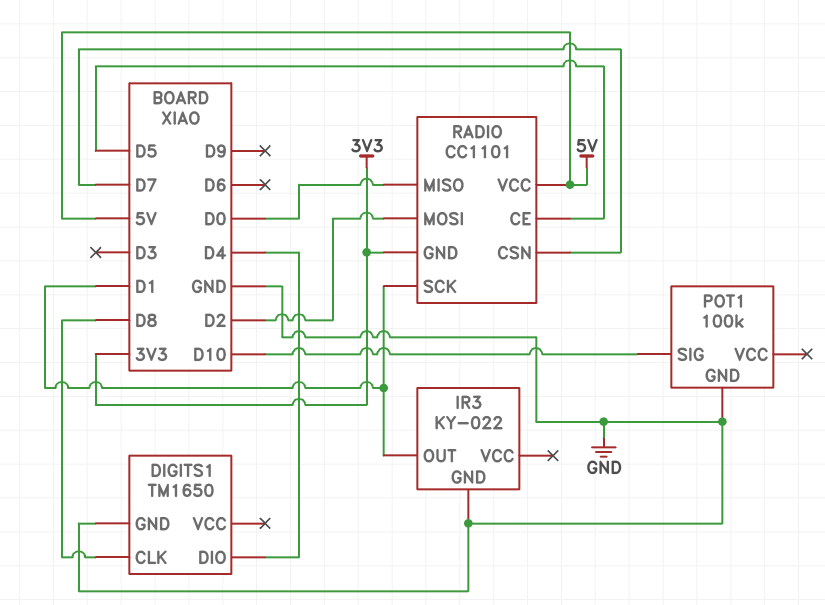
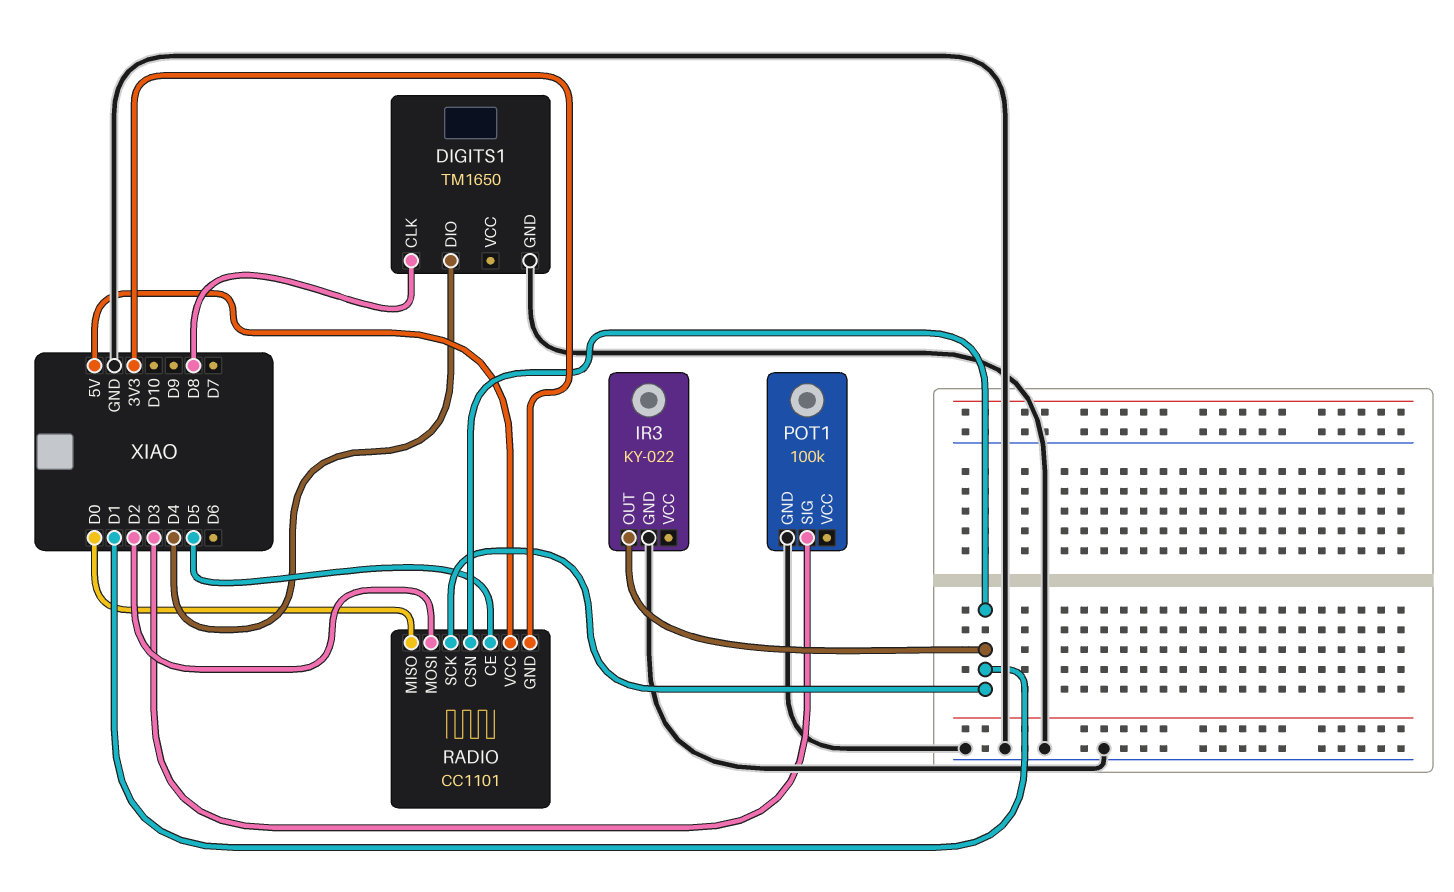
POT1 pin SIG: D10 -> D3
RADIO pin CSN: D7 -> D1

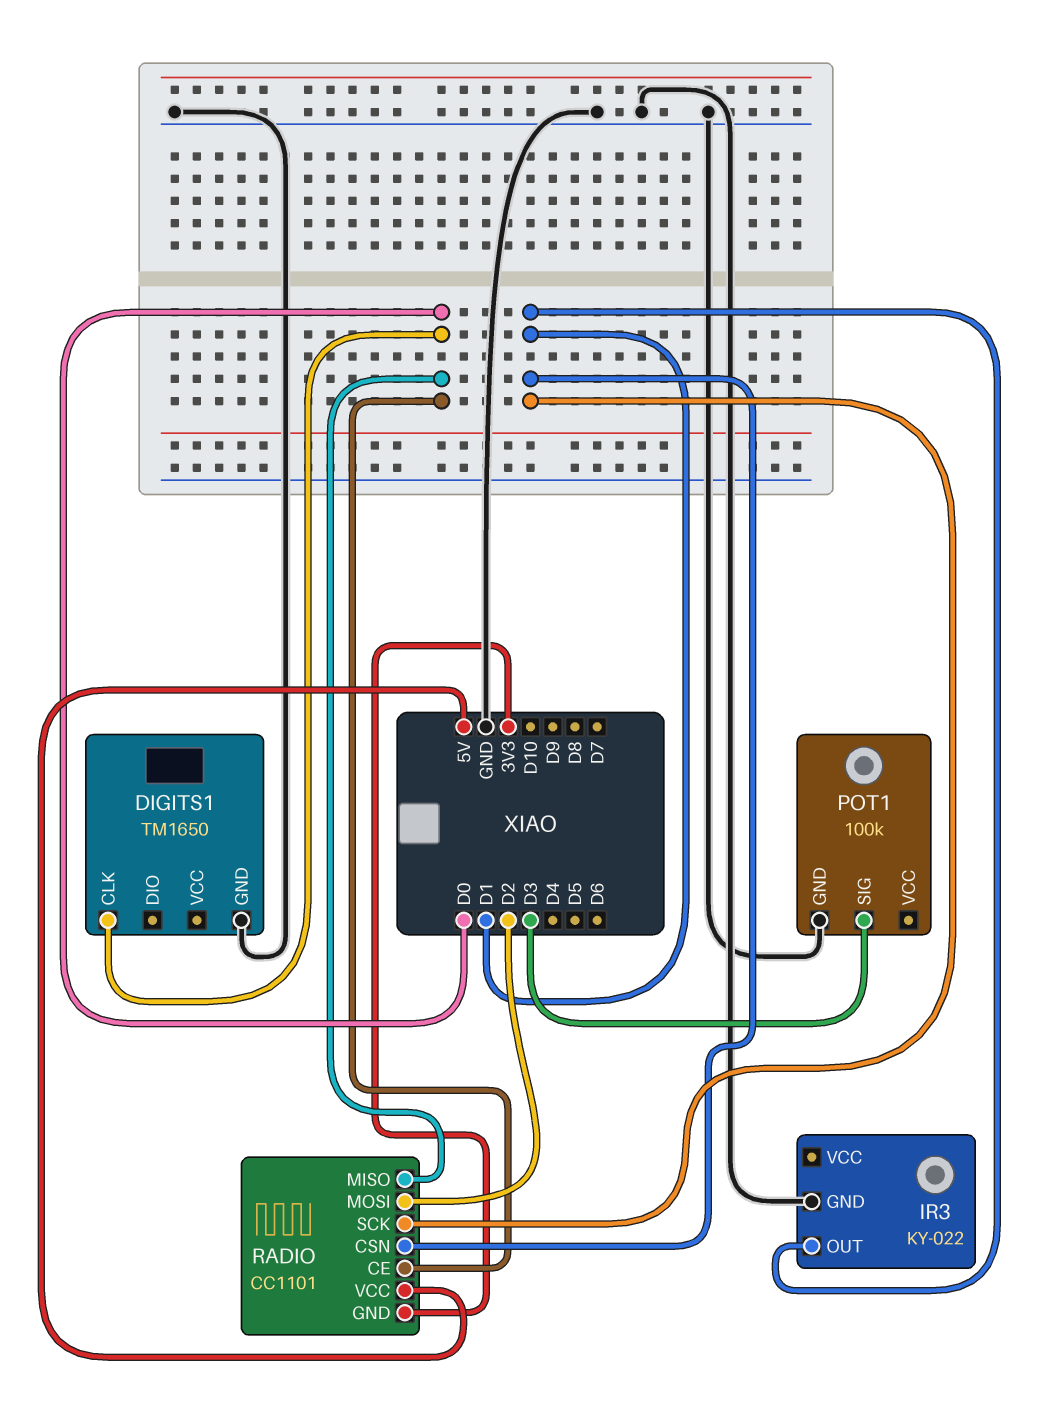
DIGITS1 pin CLK: D8 -> D0
DIGITS1 pin DIO: D4 -> none
RADIO pin CE: D5 -> D0

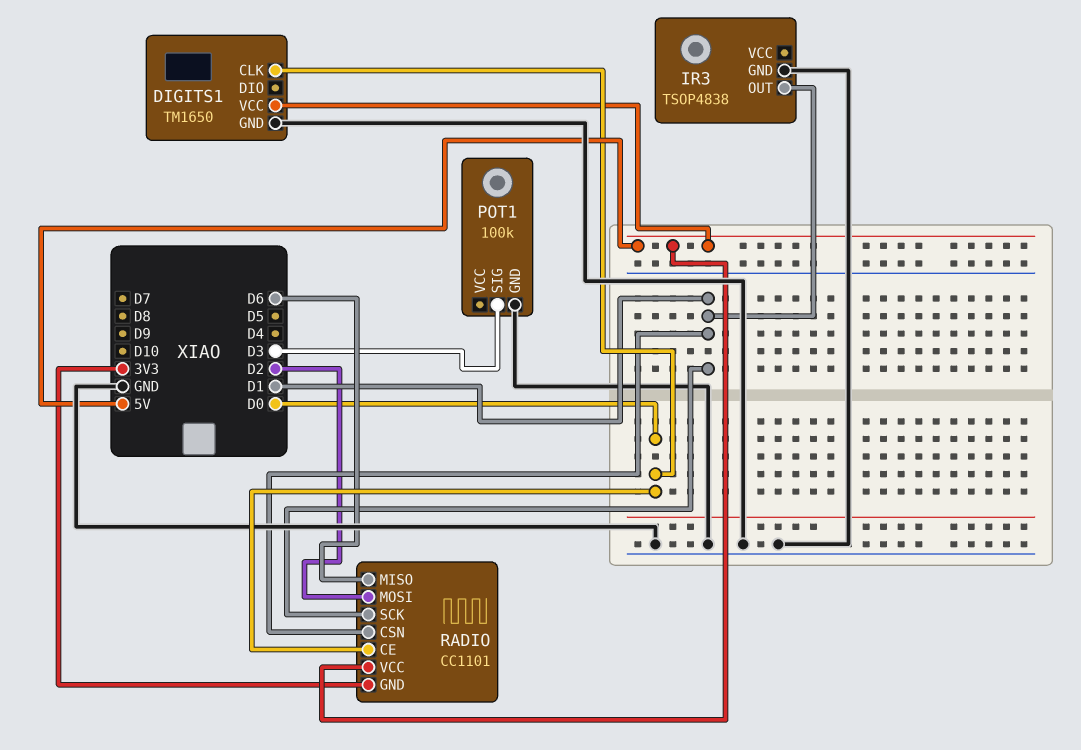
DIGITS1 pin VCC: none -> 5V
IR3: KY-022 -> TSOP4838
RADIO pin MISO: D0 -> D6

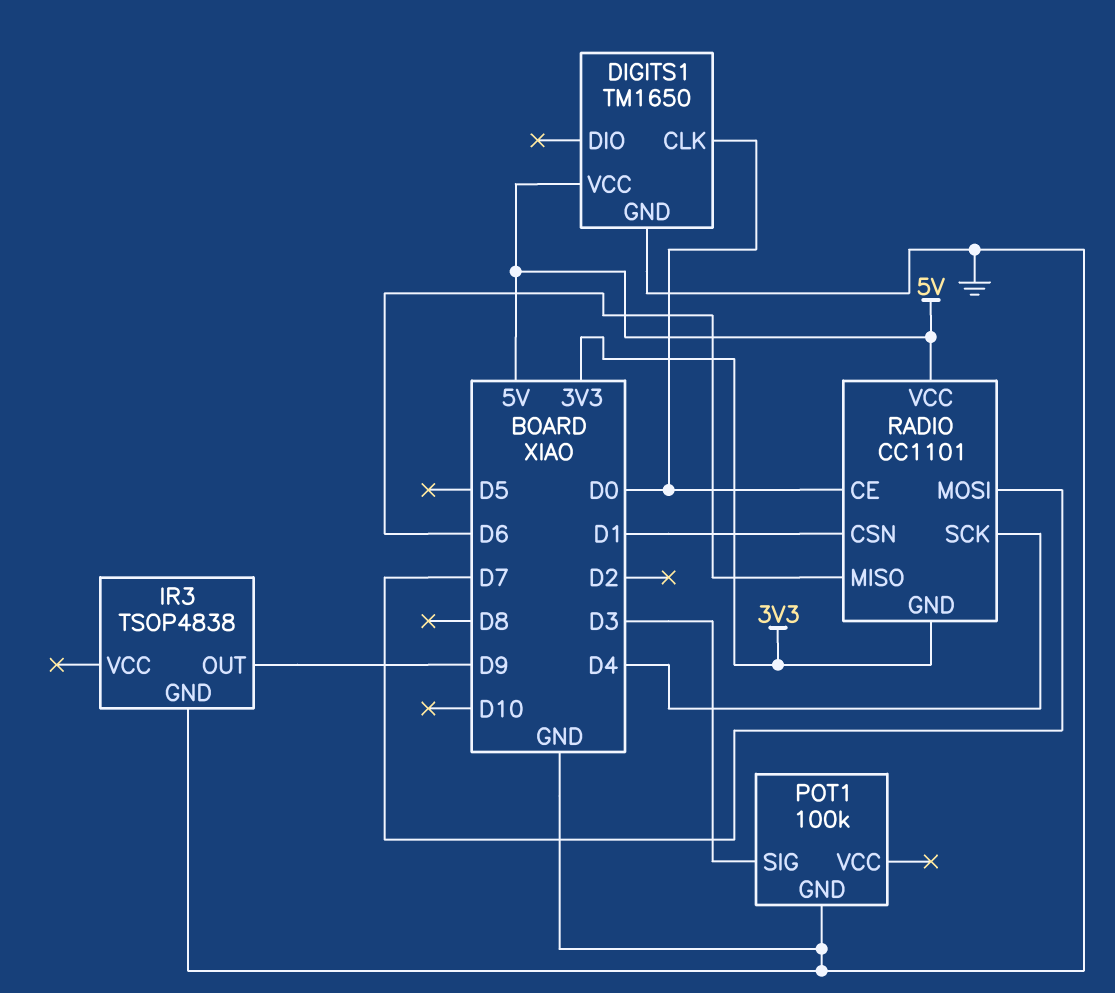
IR3 pin OUT: D1 -> D9
RADIO pin MOSI: D2 -> D7
RADIO pin SCK: D1 -> D4

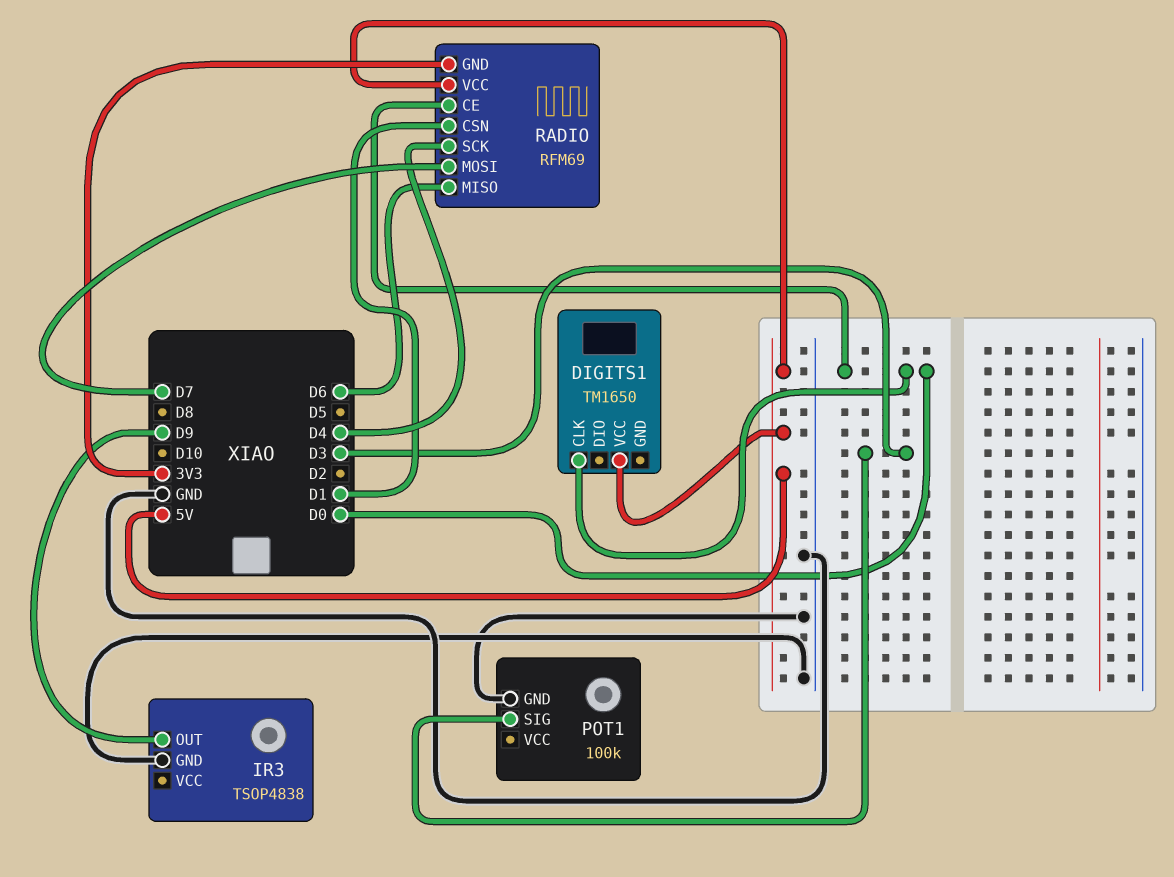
DIGITS1 pin GND: GND -> none
RADIO: CC1101 -> RFM69

